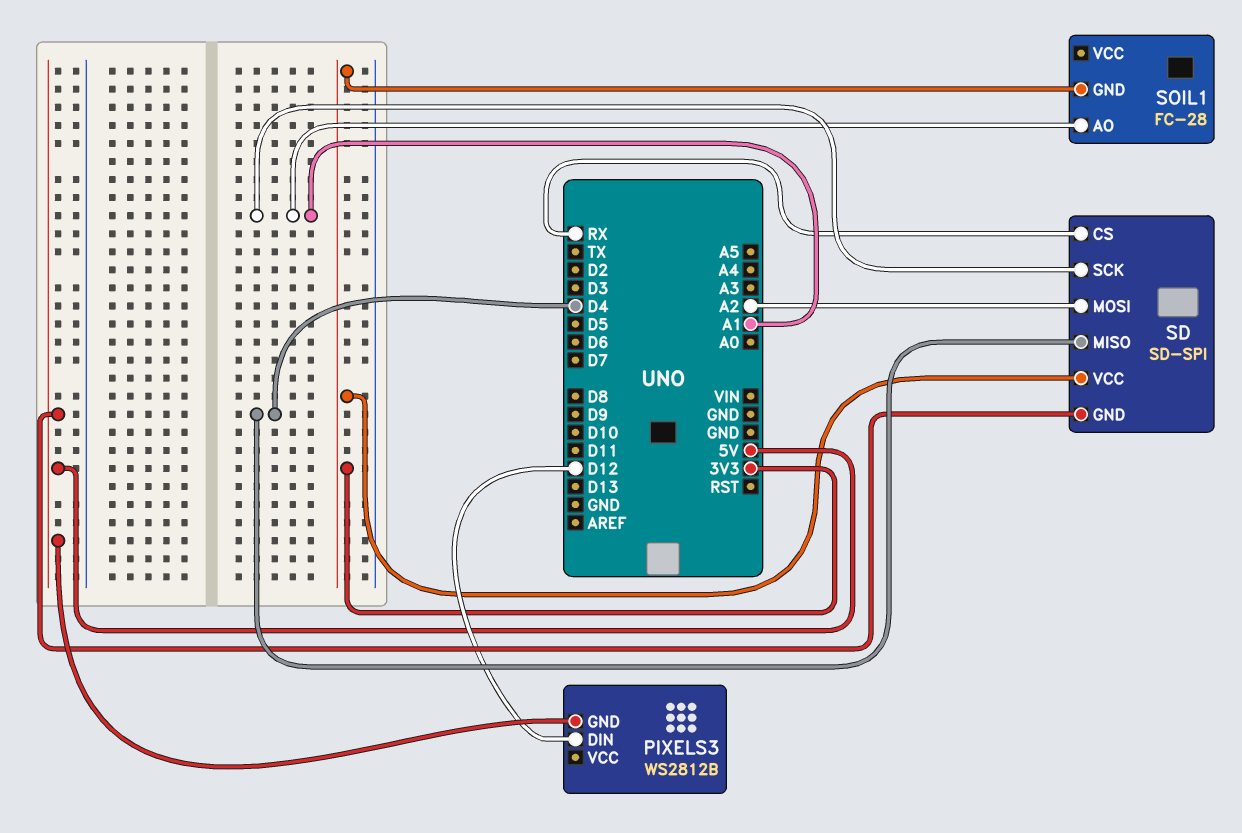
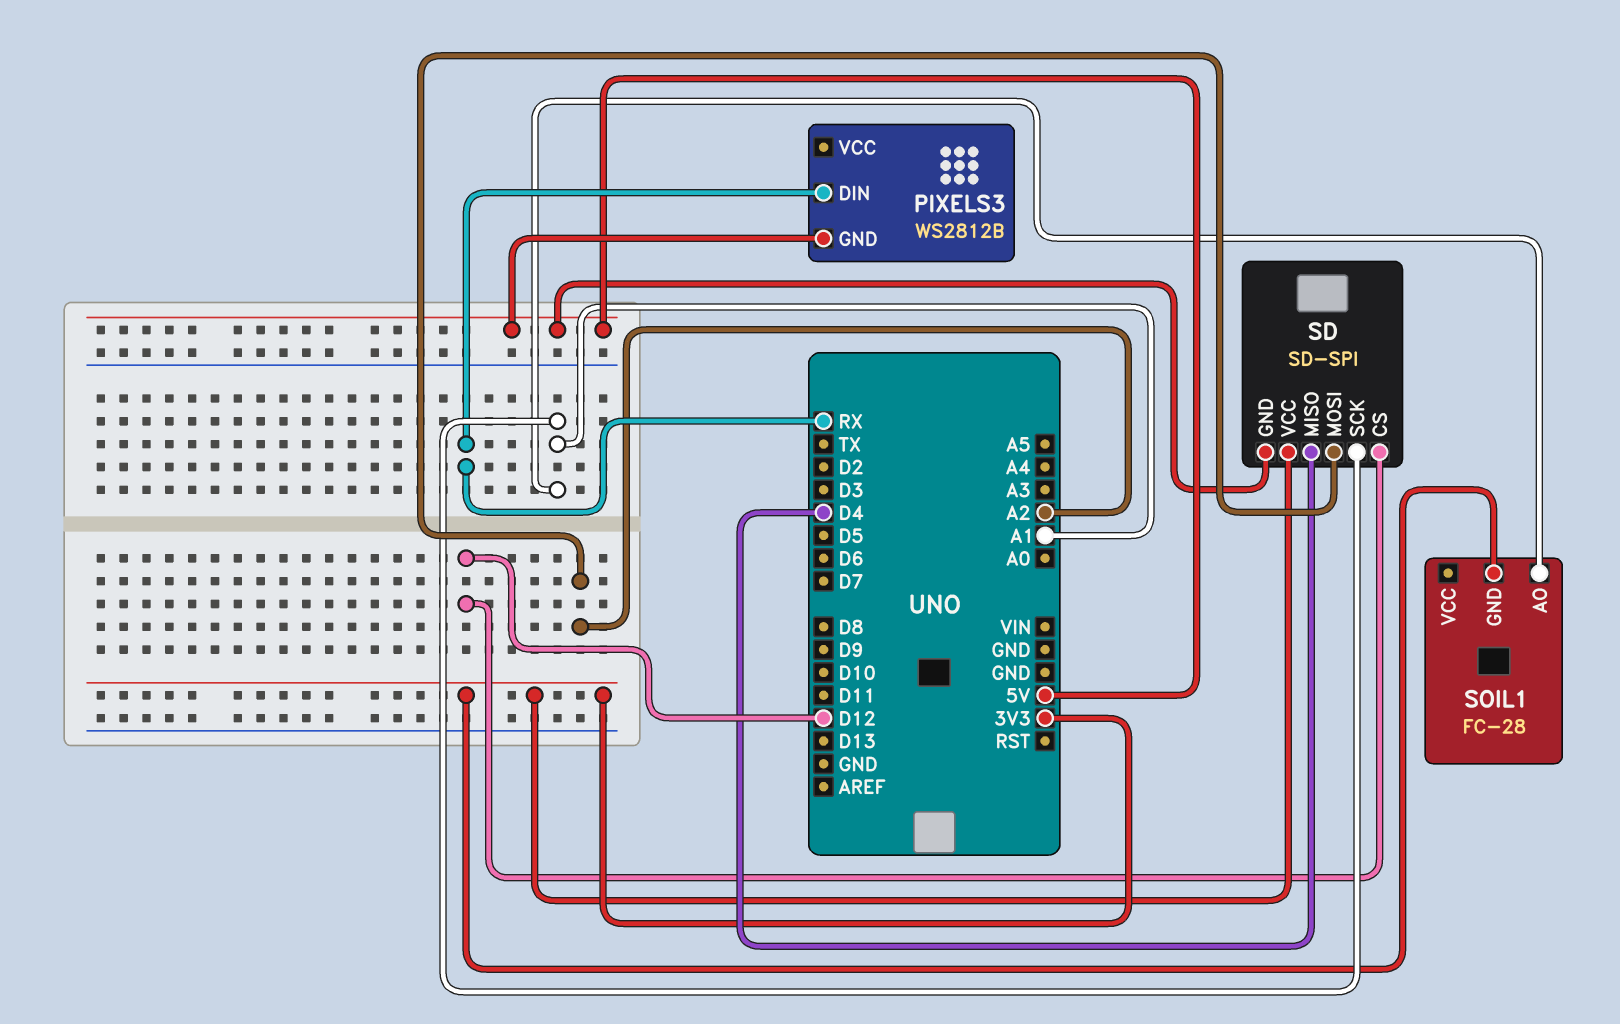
PIXELS3 pin DIN: D12 -> RX
SD pin CS: RX -> D12

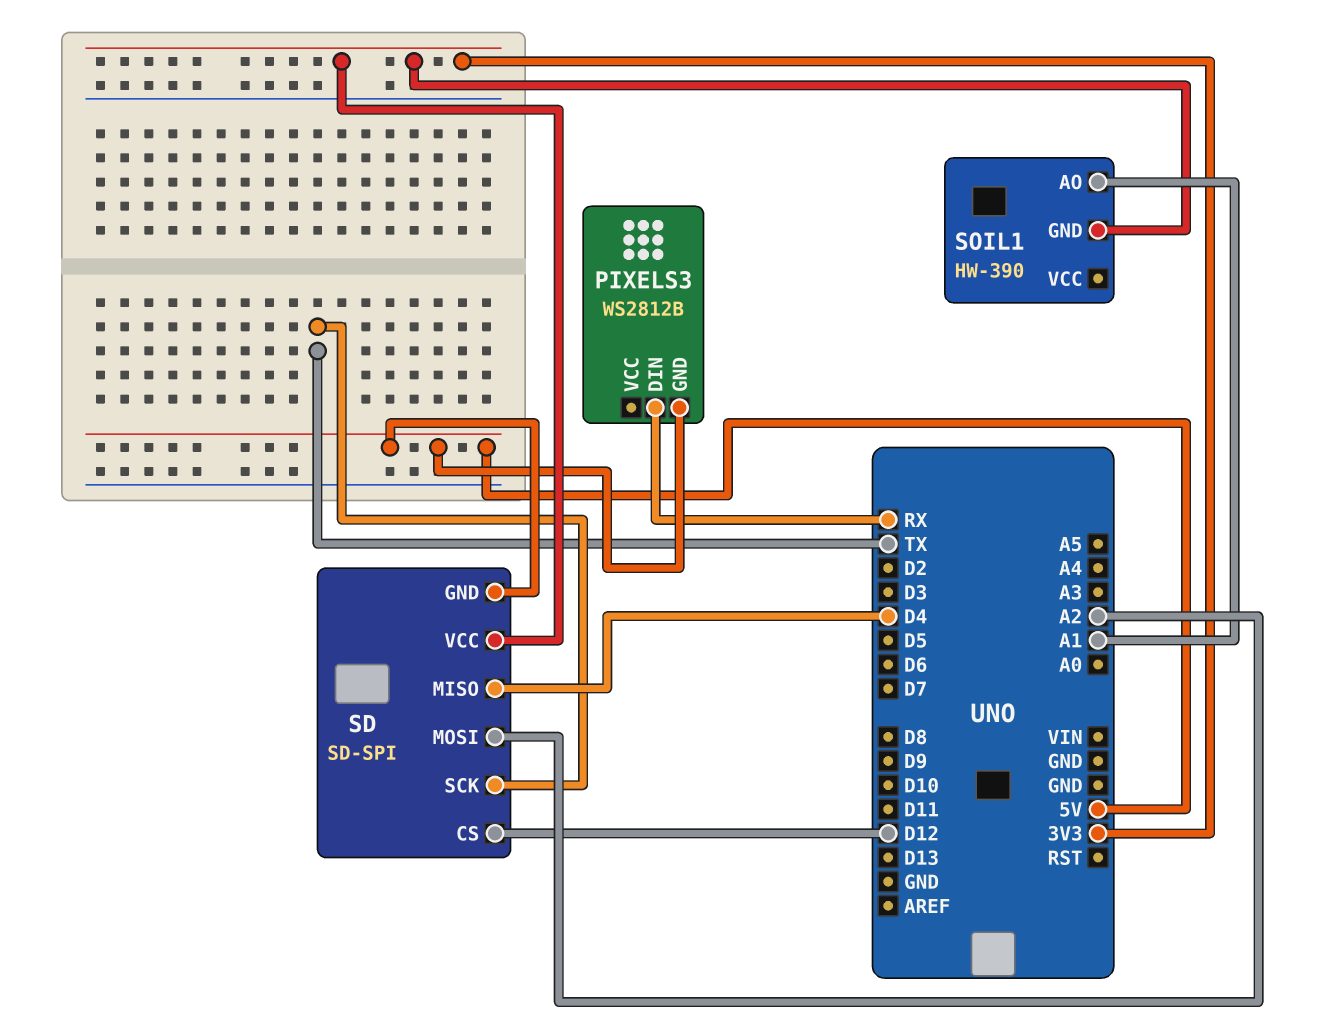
SD pin SCK: A1 -> TX
SOIL1: FC-28 -> HW-390

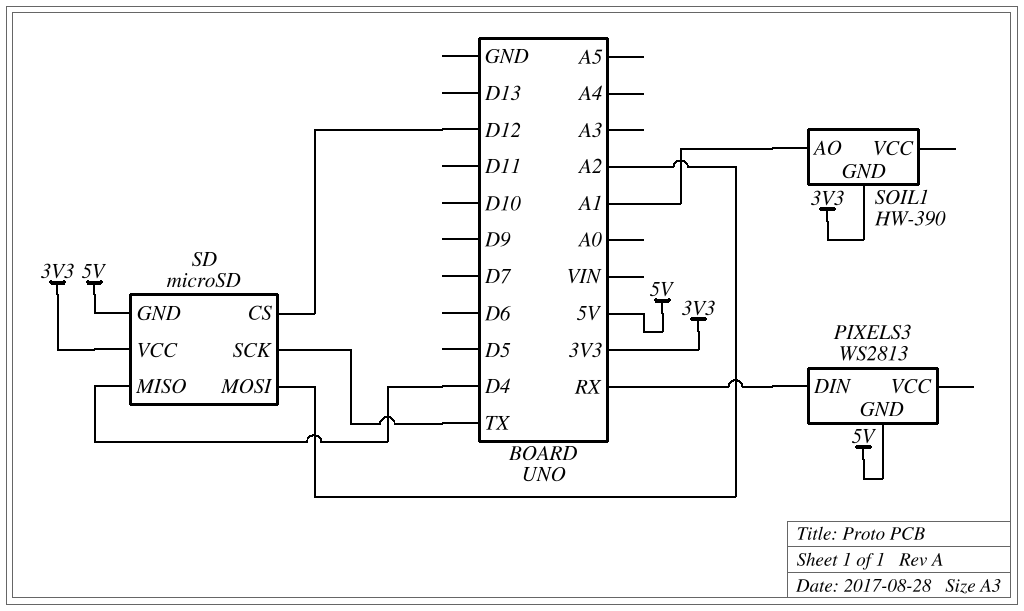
PIXELS3: WS2812B -> WS2813
SD: SD-SPI -> microSD

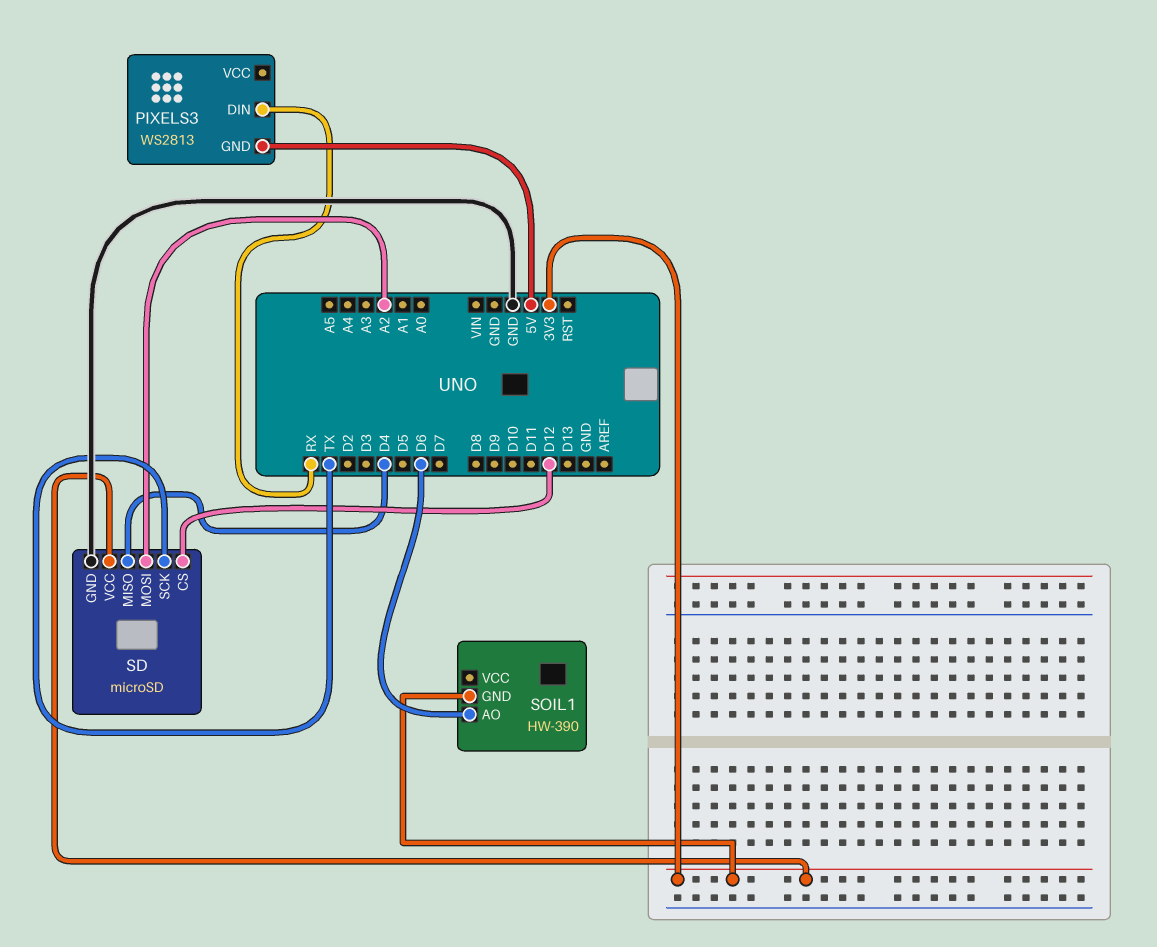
SD pin GND: 5V -> GND
SOIL1 pin AO: A1 -> D6

